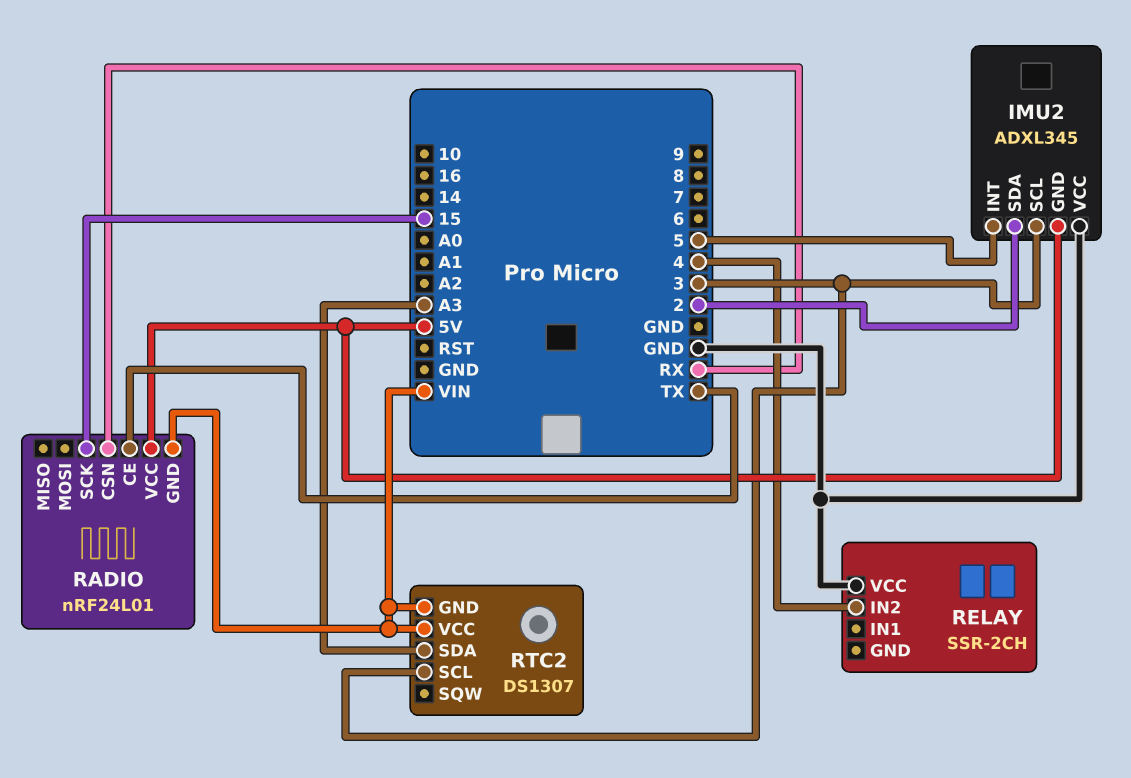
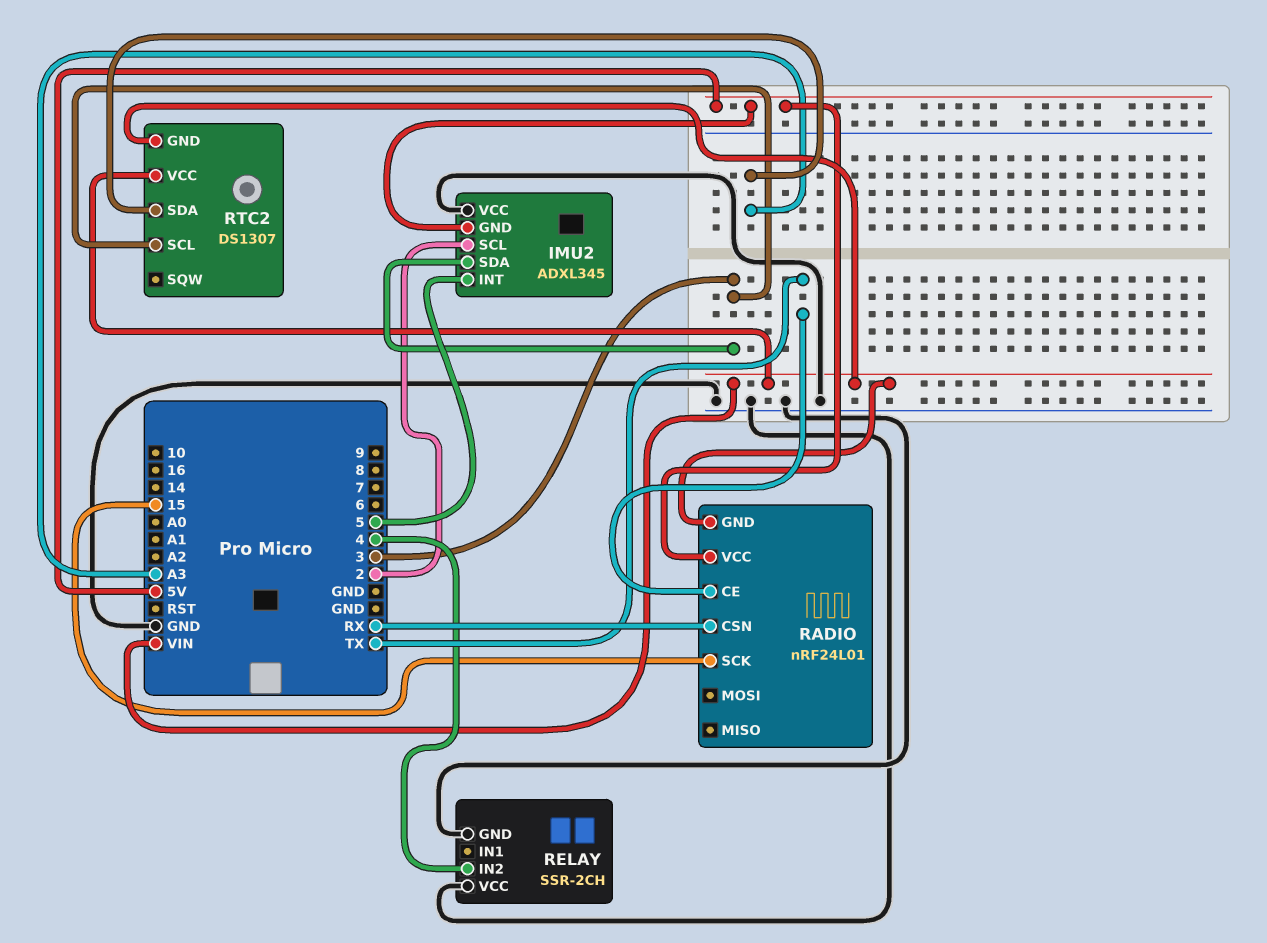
IMU2 pin SCL: 3 -> 2
IMU2 pin SDA: 2 -> 3
RELAY pin GND: none -> GND

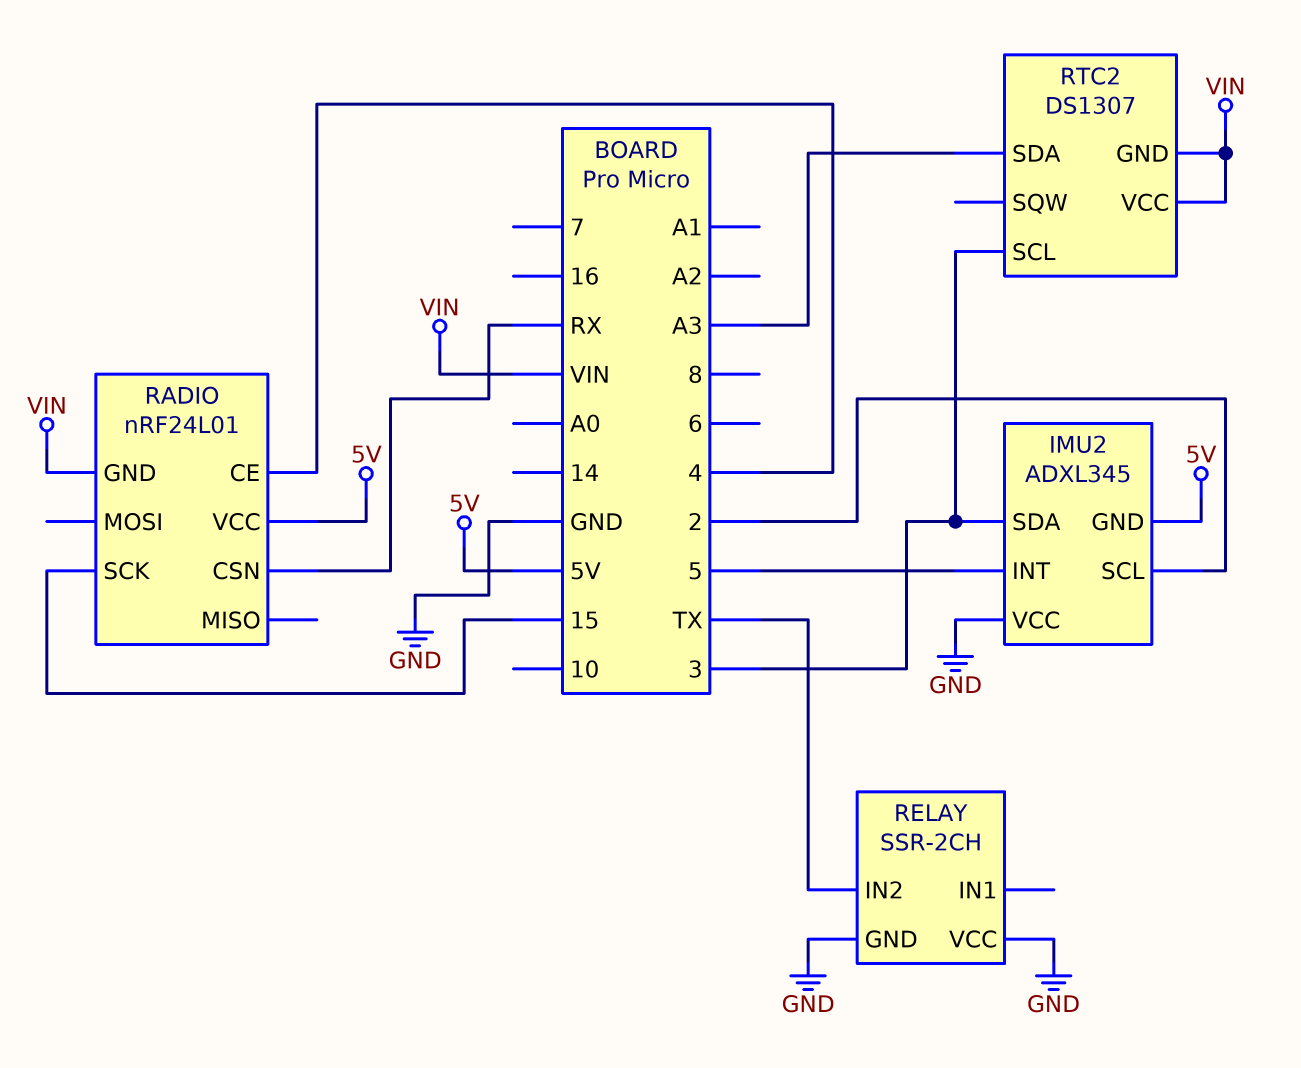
RADIO pin CE: TX -> 4
RELAY pin IN2: 4 -> TX

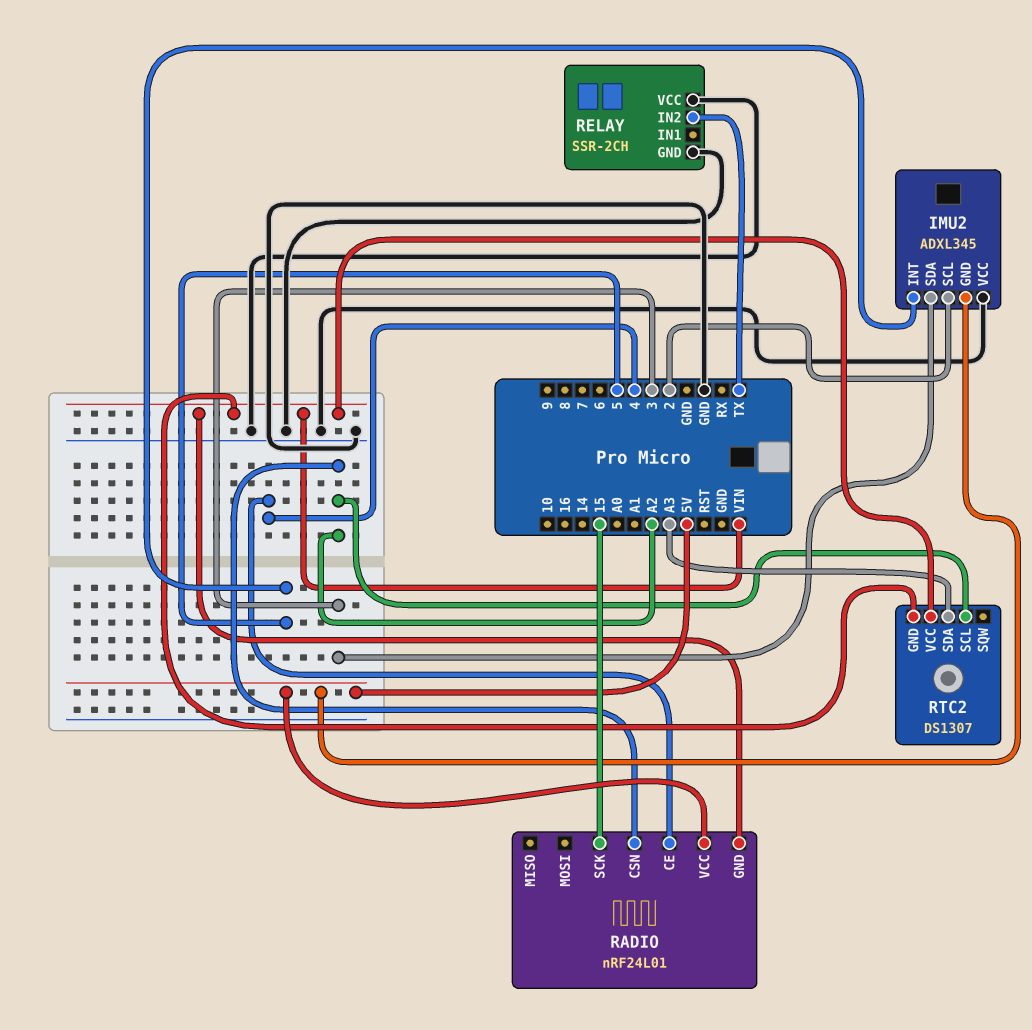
RADIO pin CSN: RX -> A2
RTC2 pin SCL: 3 -> A2

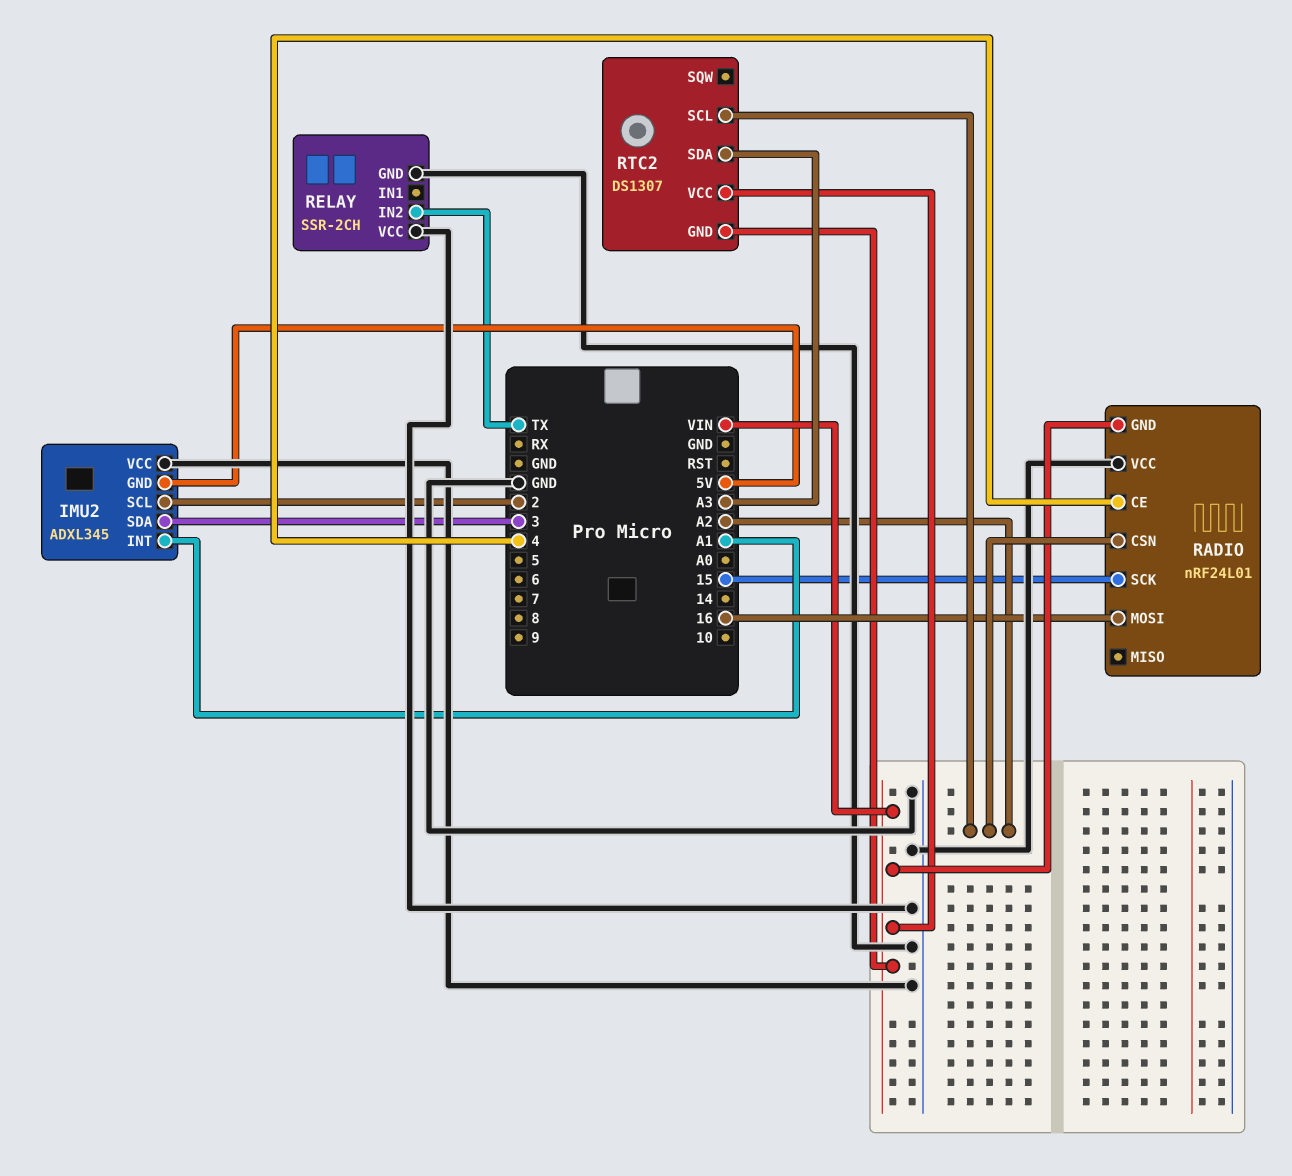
IMU2 pin INT: 5 -> A1
RADIO pin MOSI: none -> 16
RADIO pin VCC: 5V -> GND

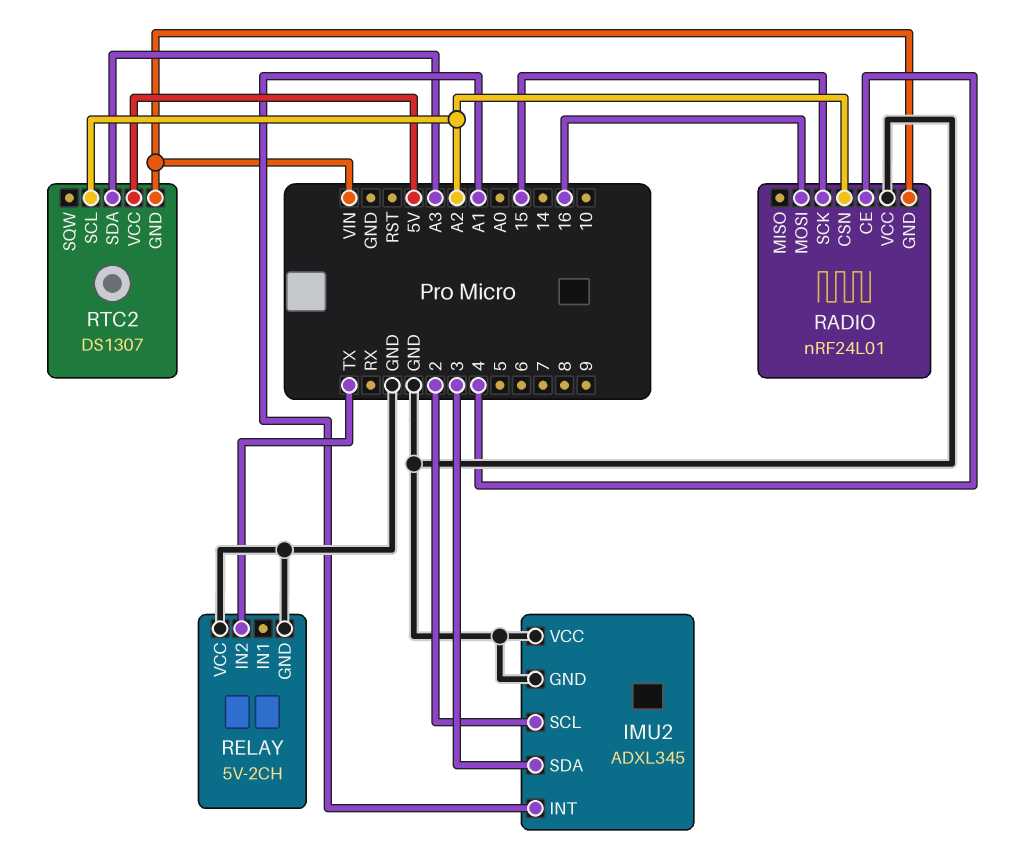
IMU2 pin GND: 5V -> GND
RELAY: SSR-2CH -> 5V-2CH
RTC2 pin VCC: VIN -> 5V

